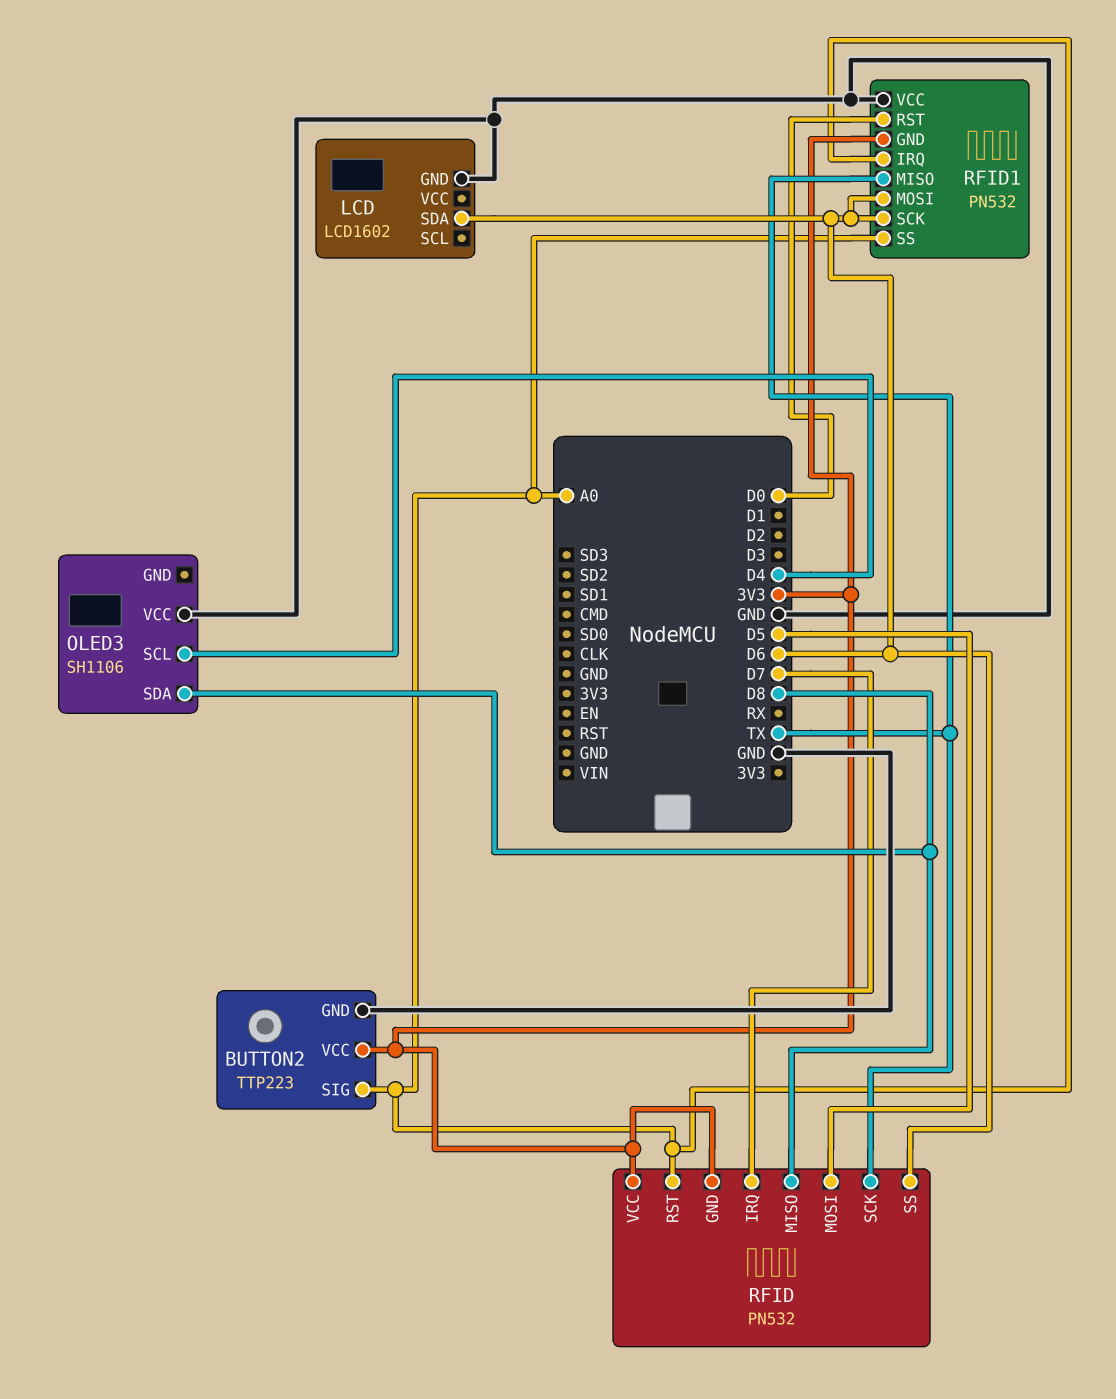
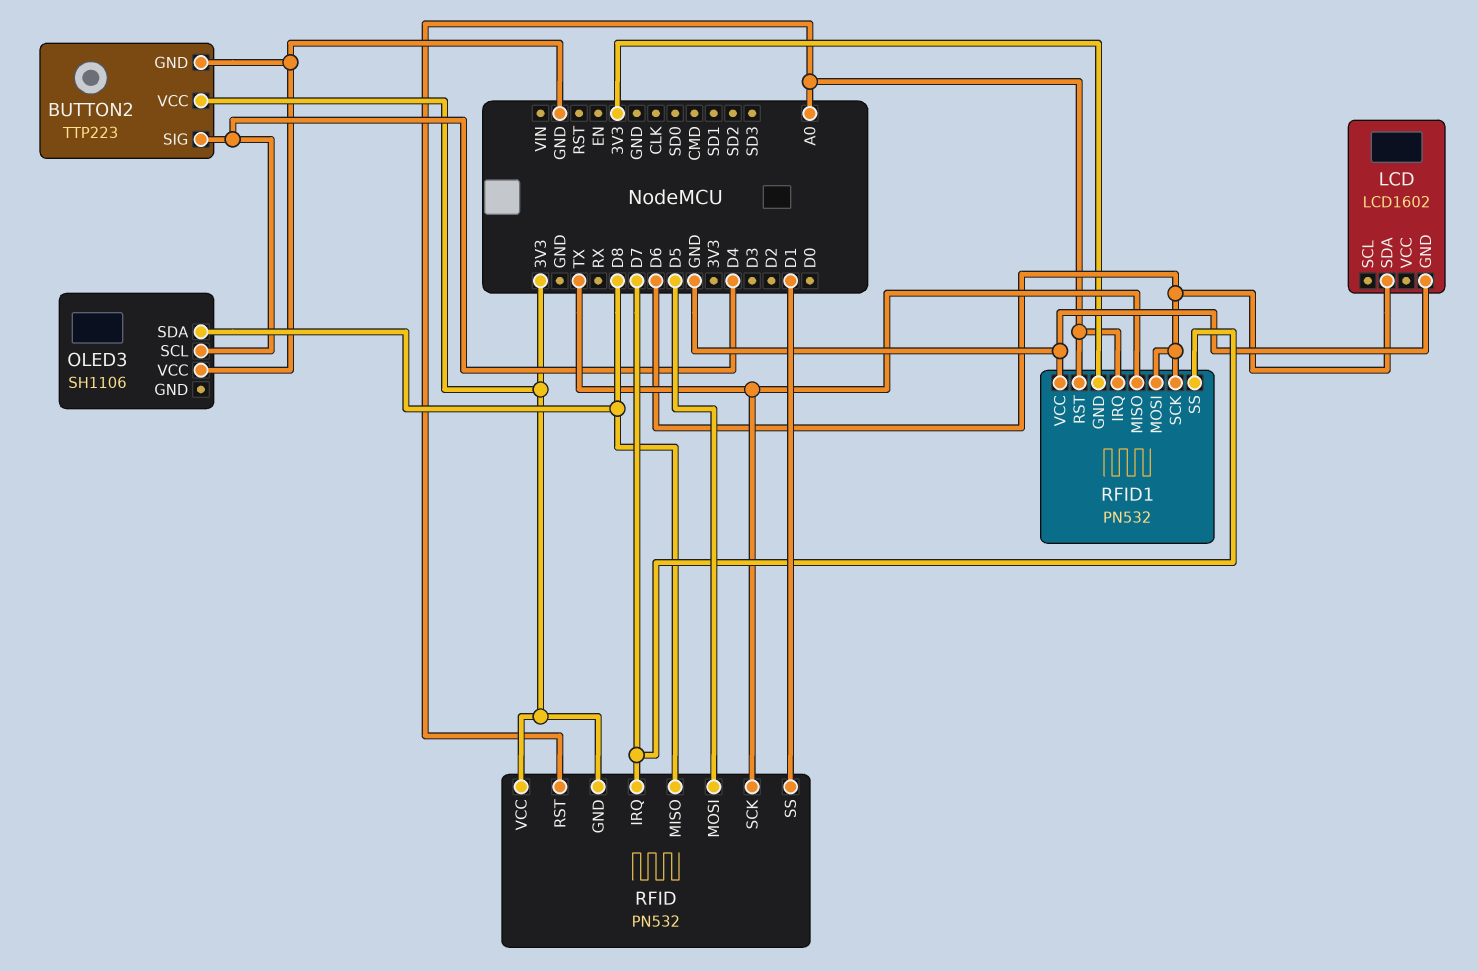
BUTTON2 pin SIG: A0 -> D4
RFID pin SS: D6 -> D1
RFID1 pin RST: D0 -> A0
RFID1 pin SS: A0 -> D7

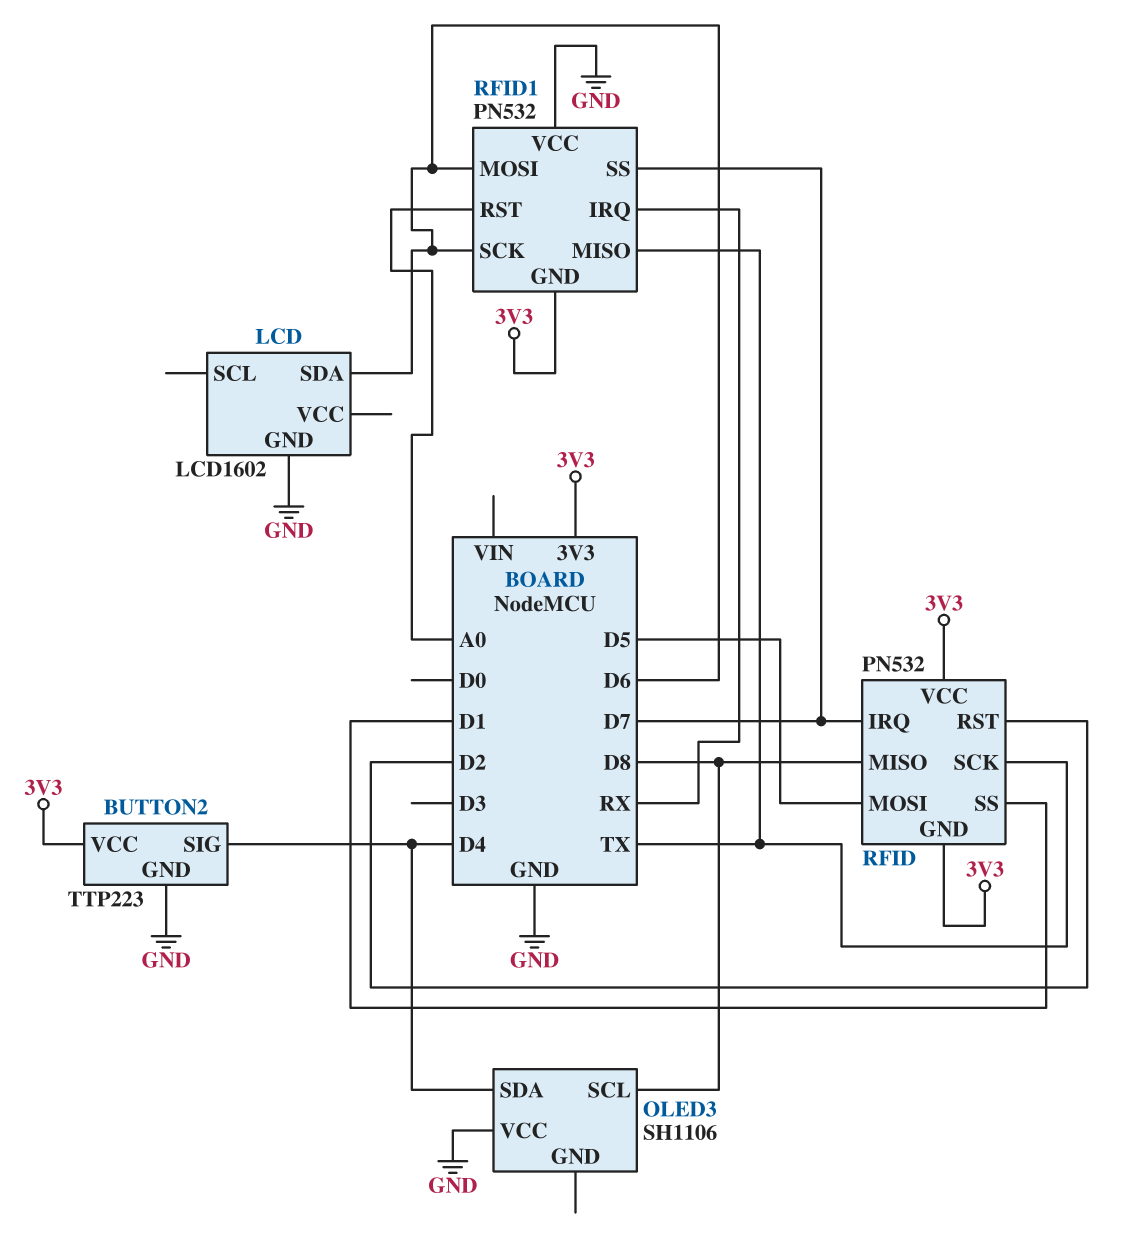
OLED3 pin SCL: D4 -> D8
OLED3 pin SDA: D8 -> D4
RFID pin RST: A0 -> D2
RFID1 pin IRQ: A0 -> RX

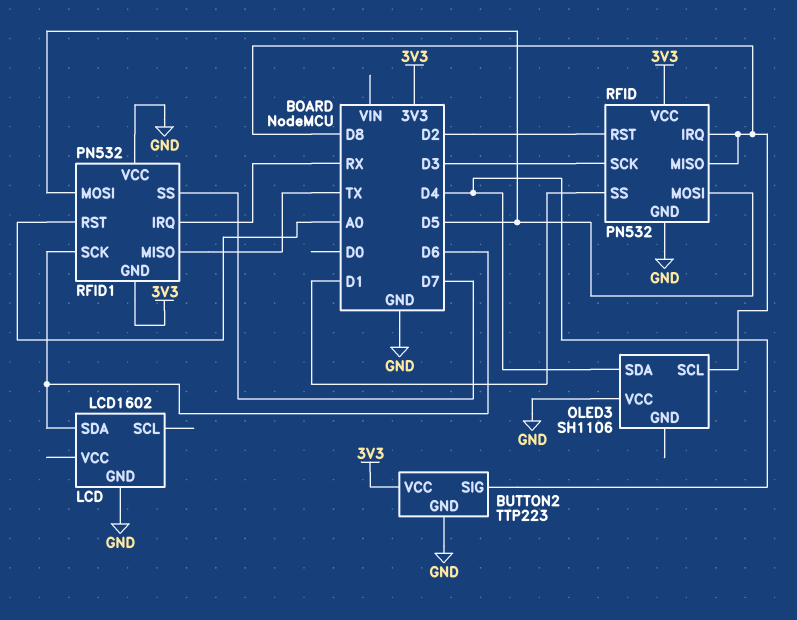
RFID pin GND: 3V3 -> GND
RFID pin IRQ: D7 -> D8
RFID pin SCK: TX -> D3
RFID1 pin MOSI: D6 -> D5

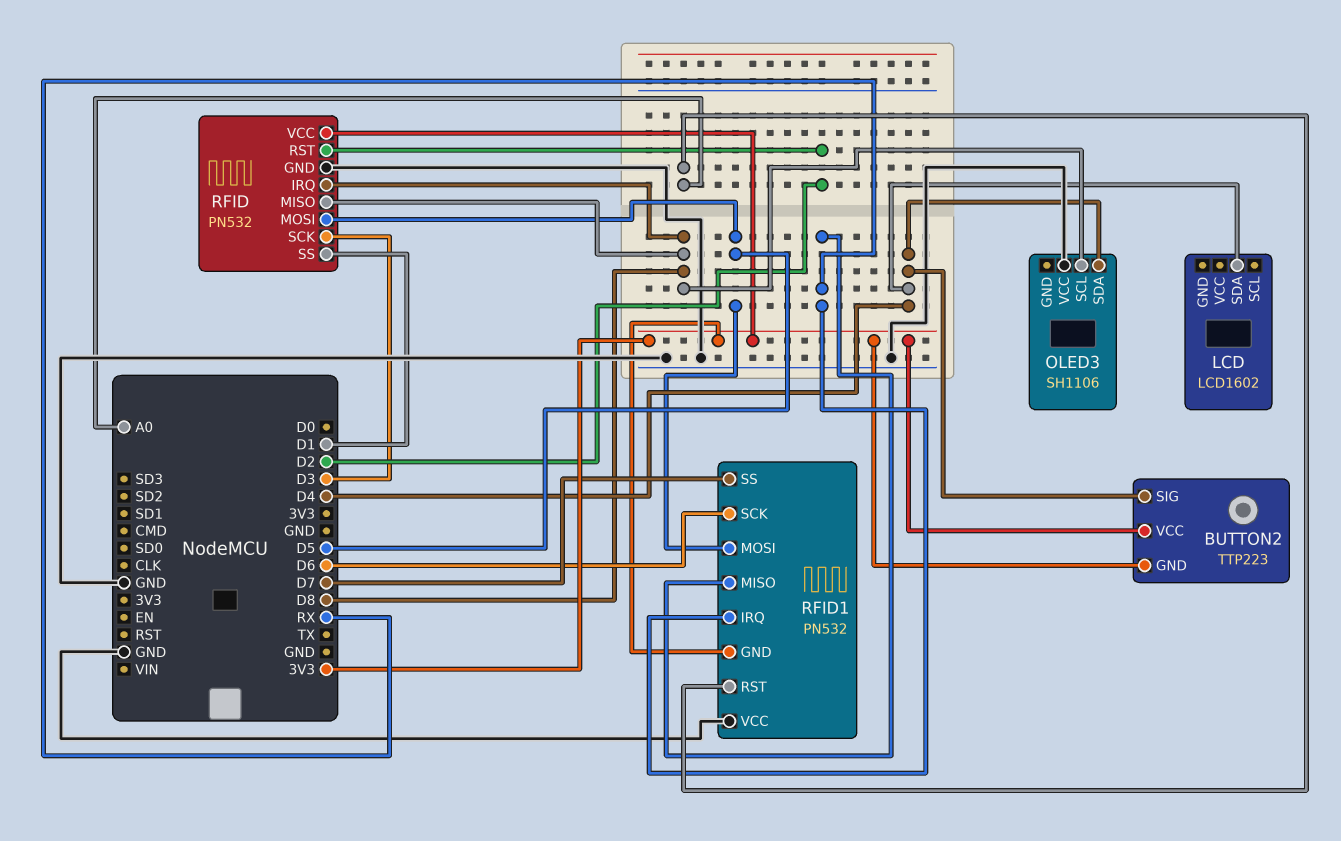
BUTTON2 pin GND: GND -> 3V3
LCD pin GND: GND -> none
LCD pin SDA: D6 -> D4
RFID1 pin MISO: TX -> RX

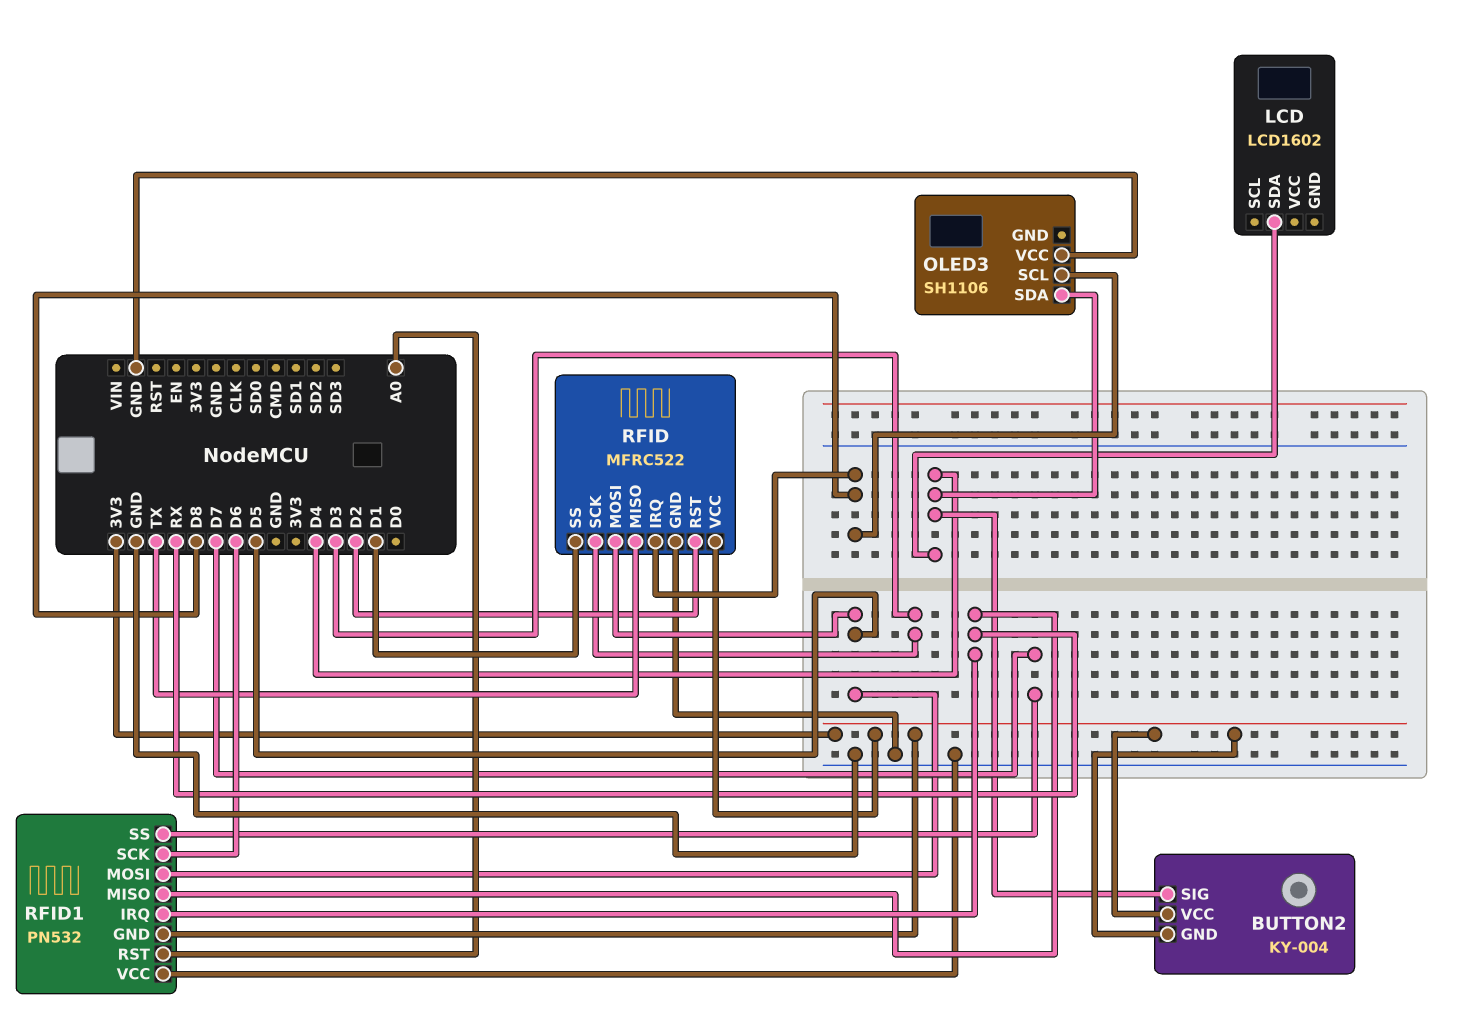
BUTTON2: TTP223 -> KY-004
RFID: PN532 -> MFRC522
RFID pin MISO: D8 -> TX

